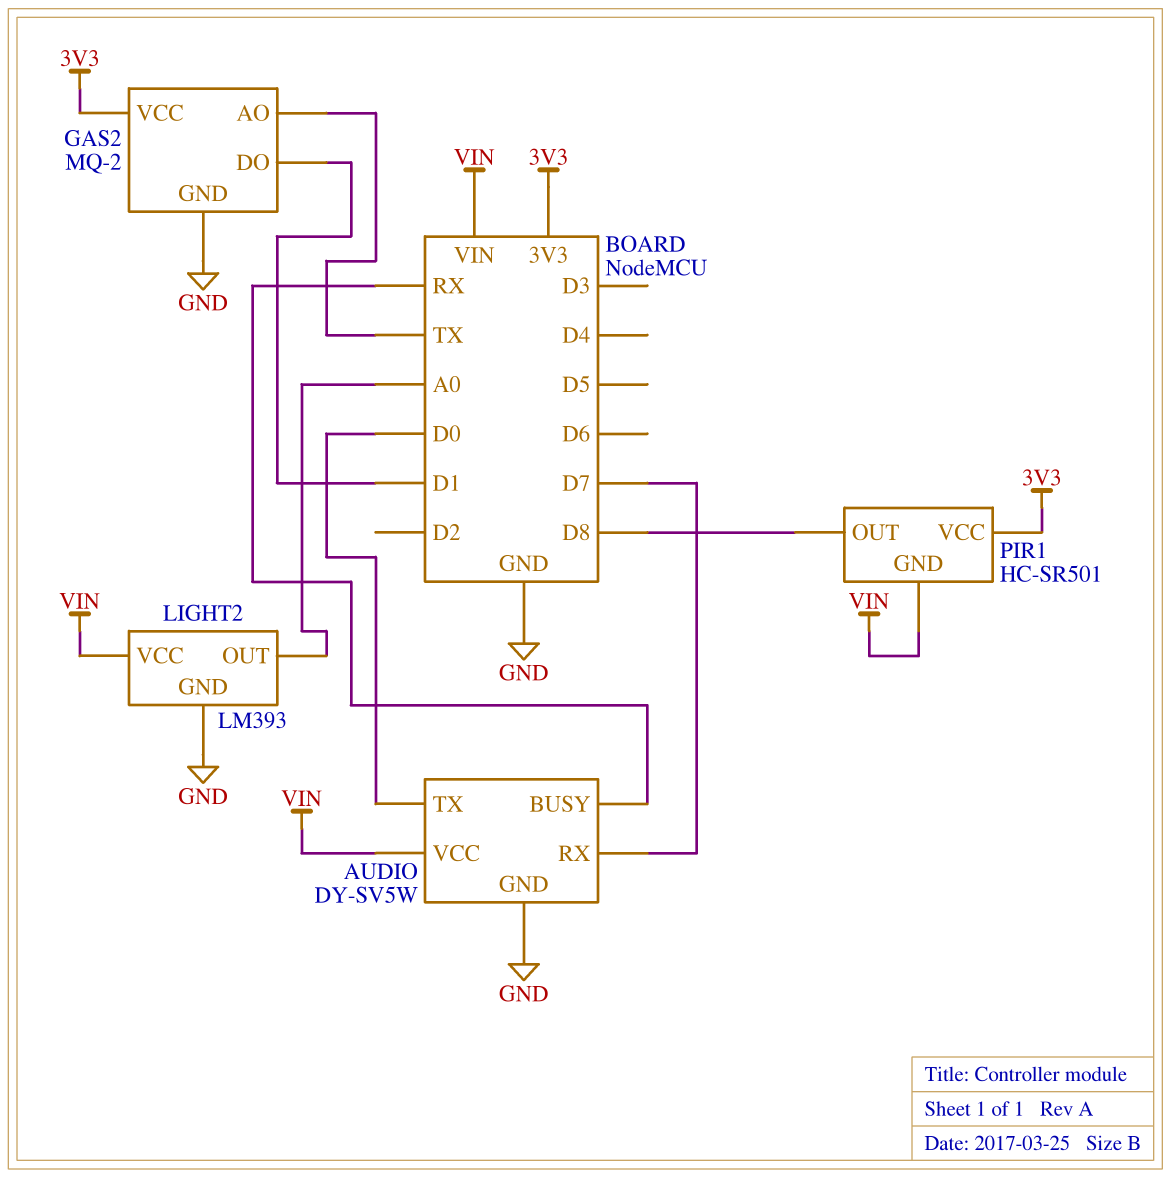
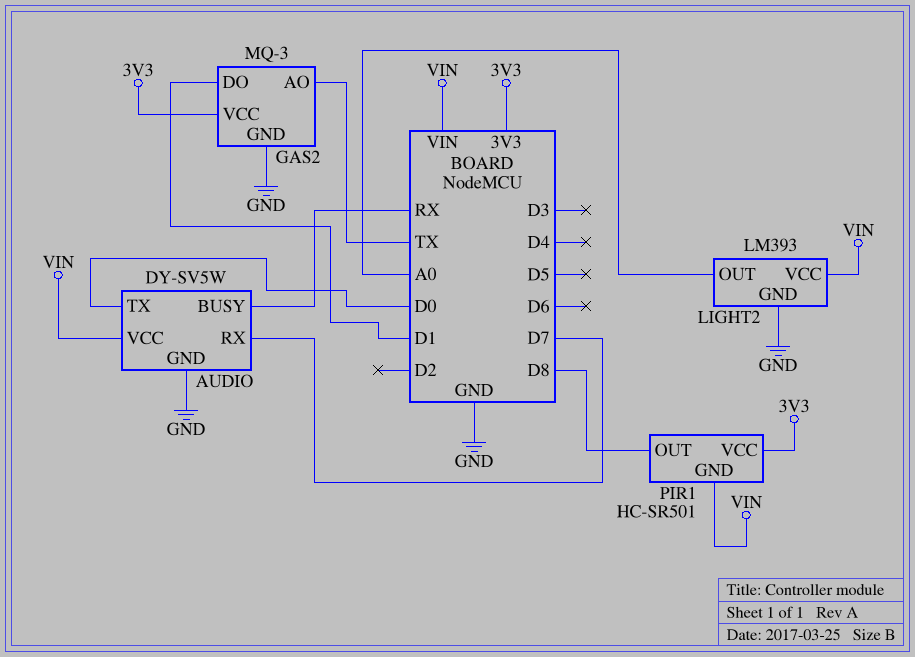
GAS2: MQ-2 -> MQ-3

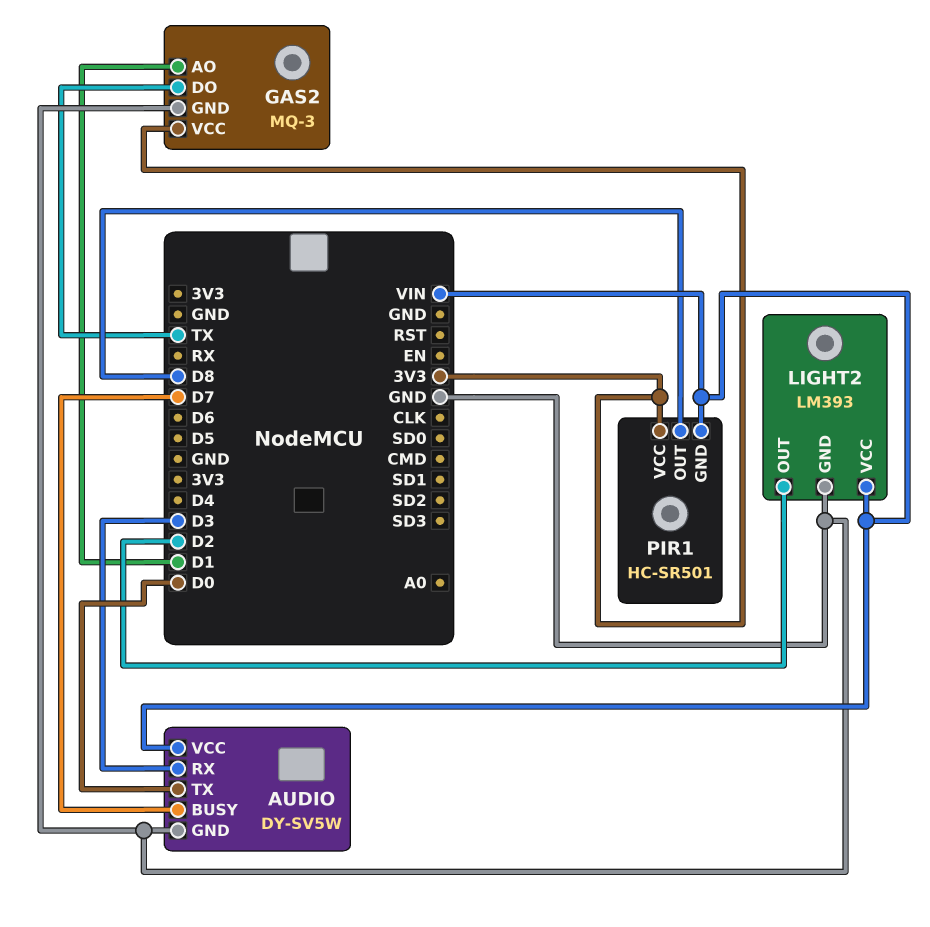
AUDIO pin BUSY: RX -> D7
AUDIO pin RX: D7 -> D3
GAS2 pin AO: TX -> D1
GAS2 pin DO: D1 -> TX
LIGHT2 pin OUT: A0 -> D2

